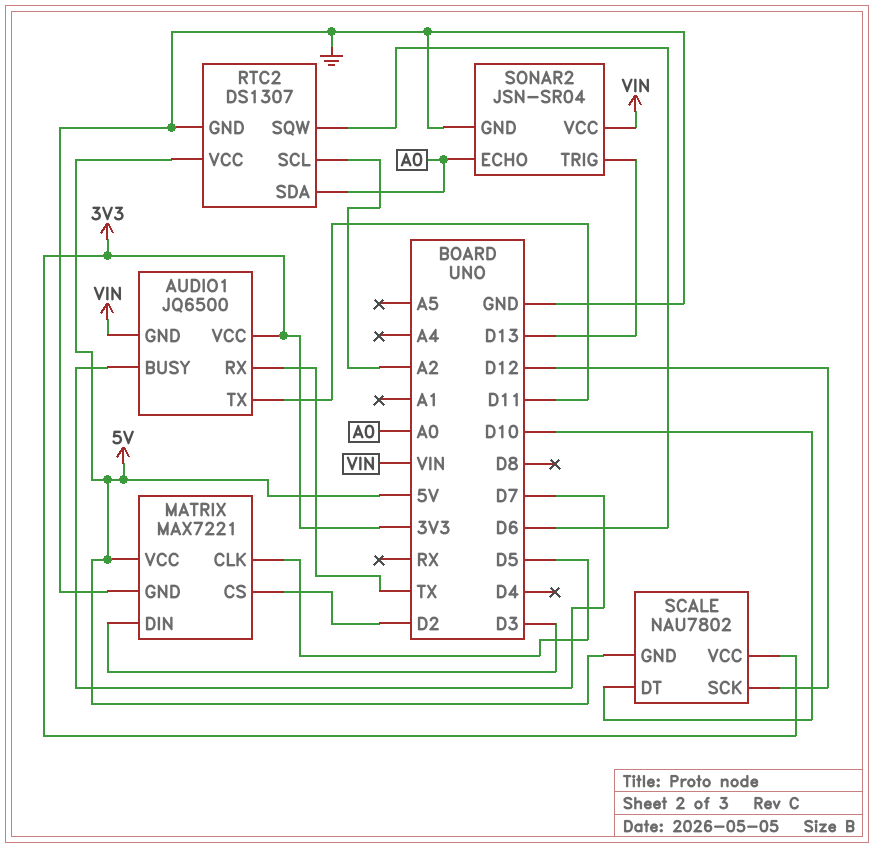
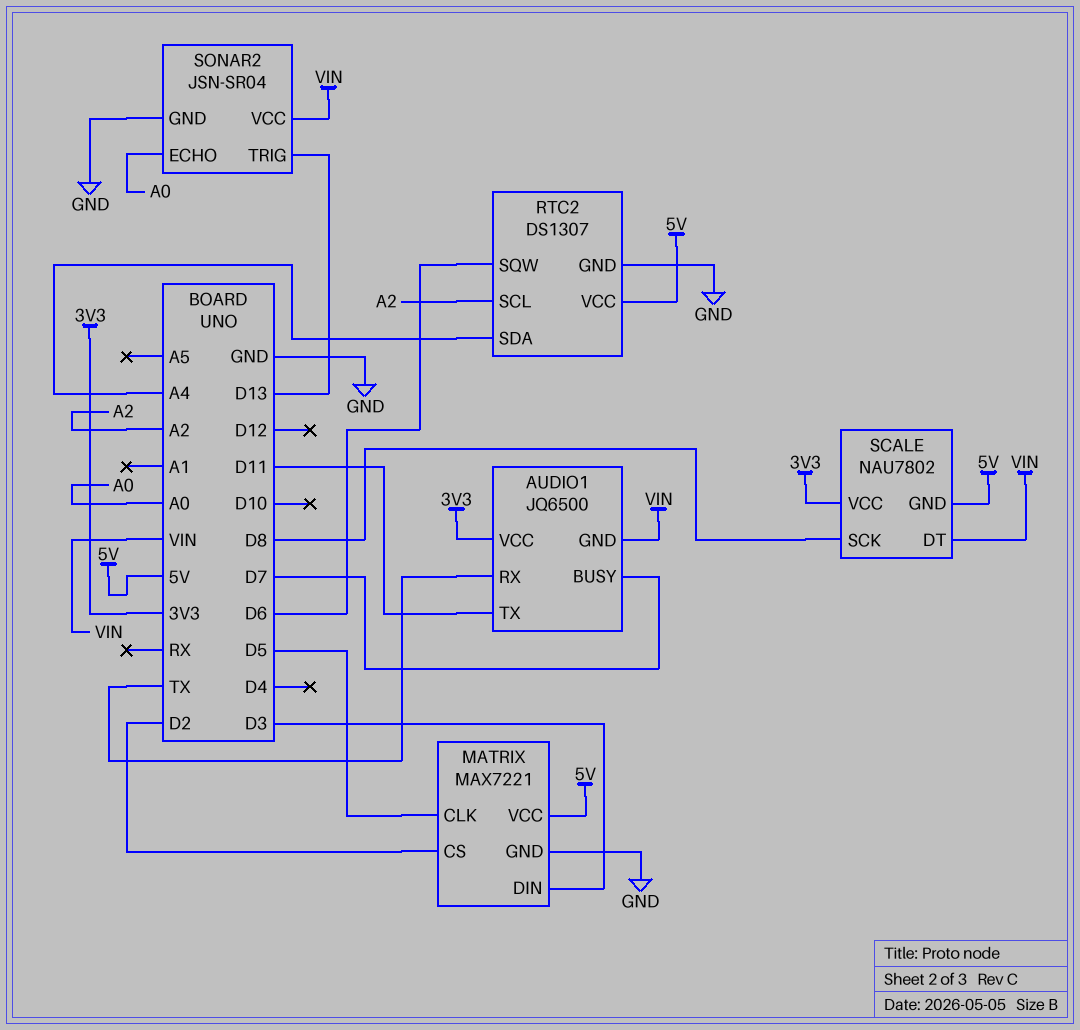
RTC2 pin SDA: A0 -> A4
SCALE pin DT: D10 -> VIN
SCALE pin SCK: D12 -> D8

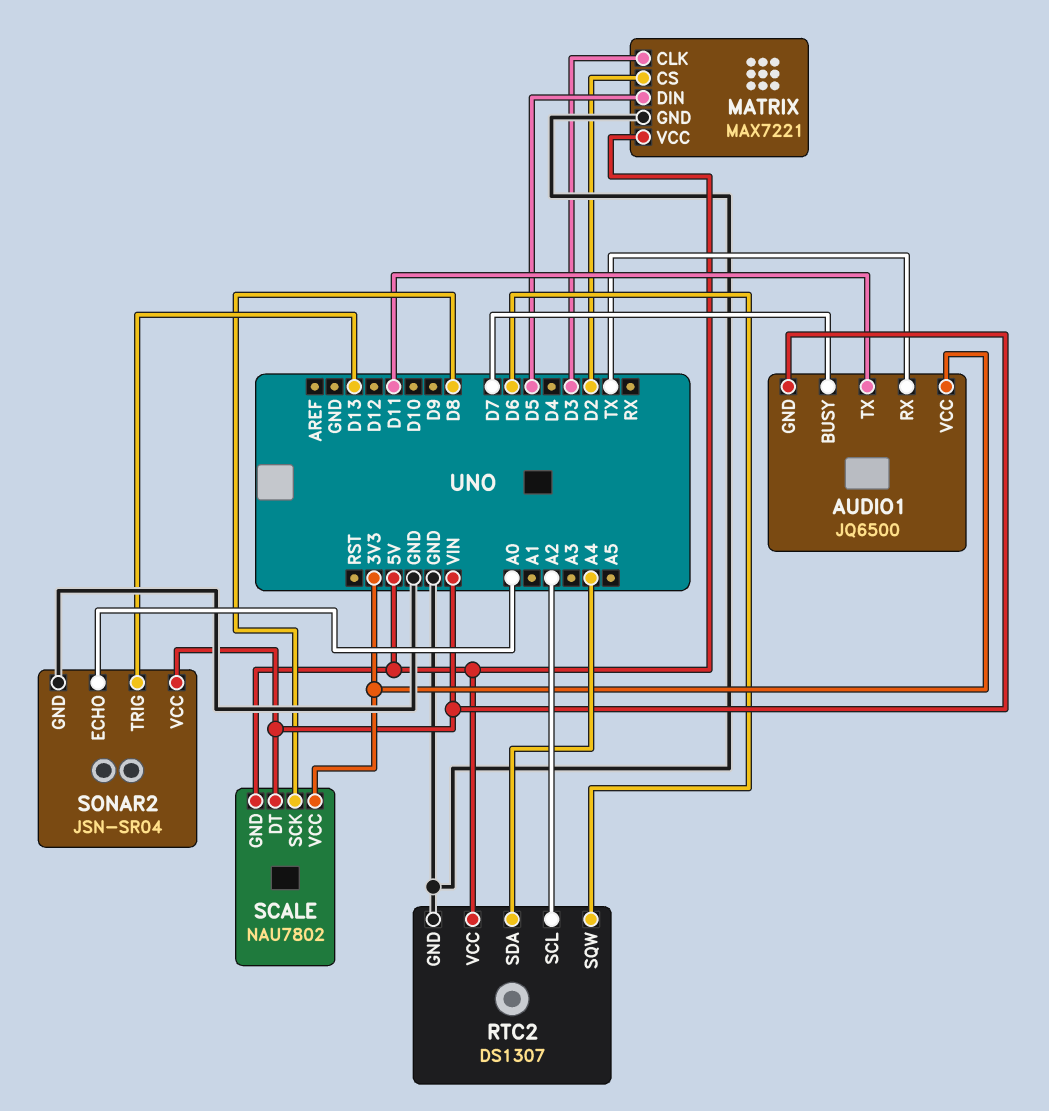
MATRIX pin CLK: D5 -> D3
MATRIX pin DIN: D3 -> D5

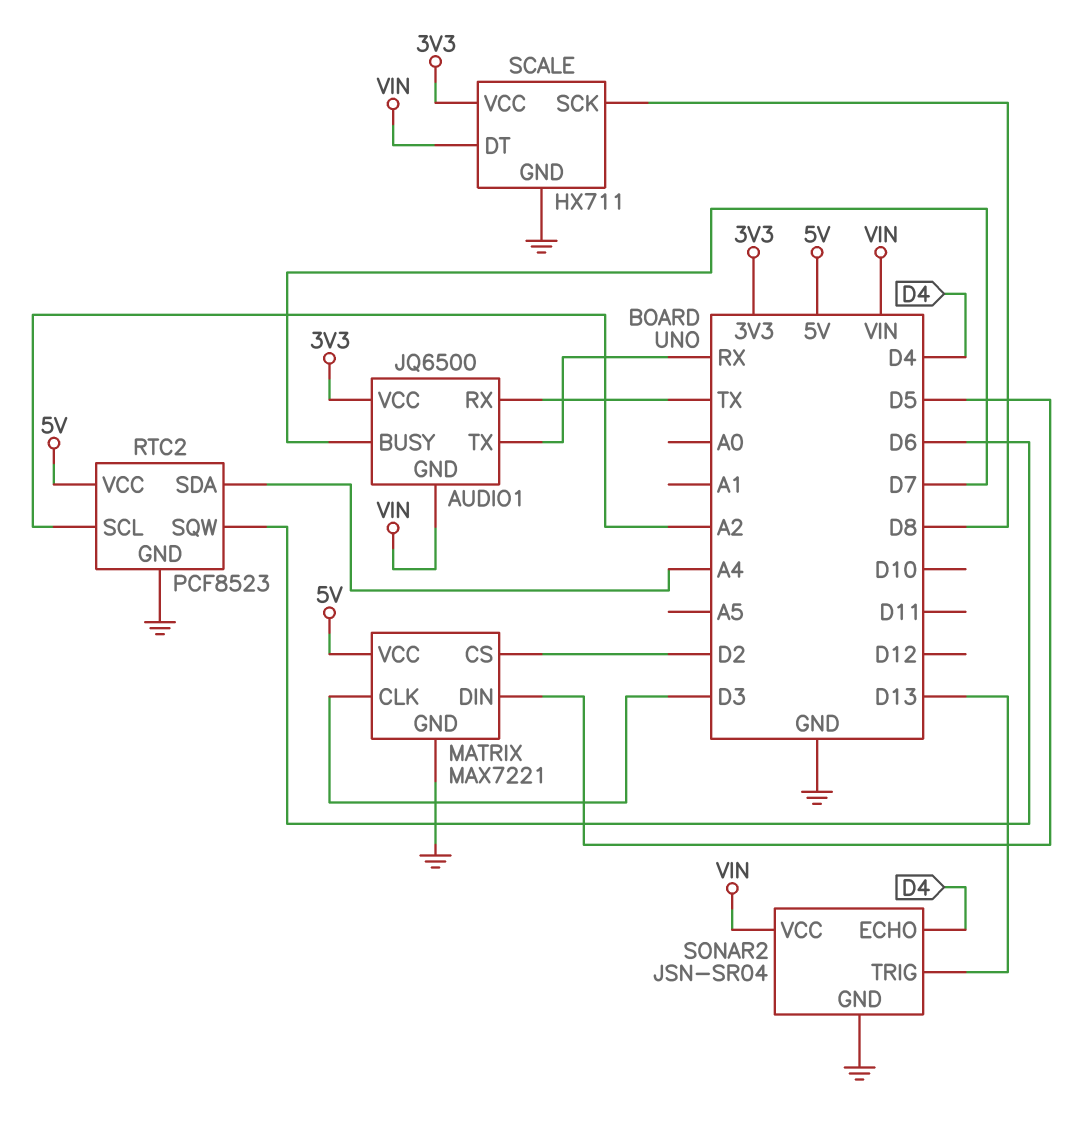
AUDIO1 pin TX: D11 -> RX
RTC2: DS1307 -> PCF8523
SCALE: NAU7802 -> HX711
SCALE pin GND: 5V -> GND
SONAR2 pin ECHO: A0 -> D4

